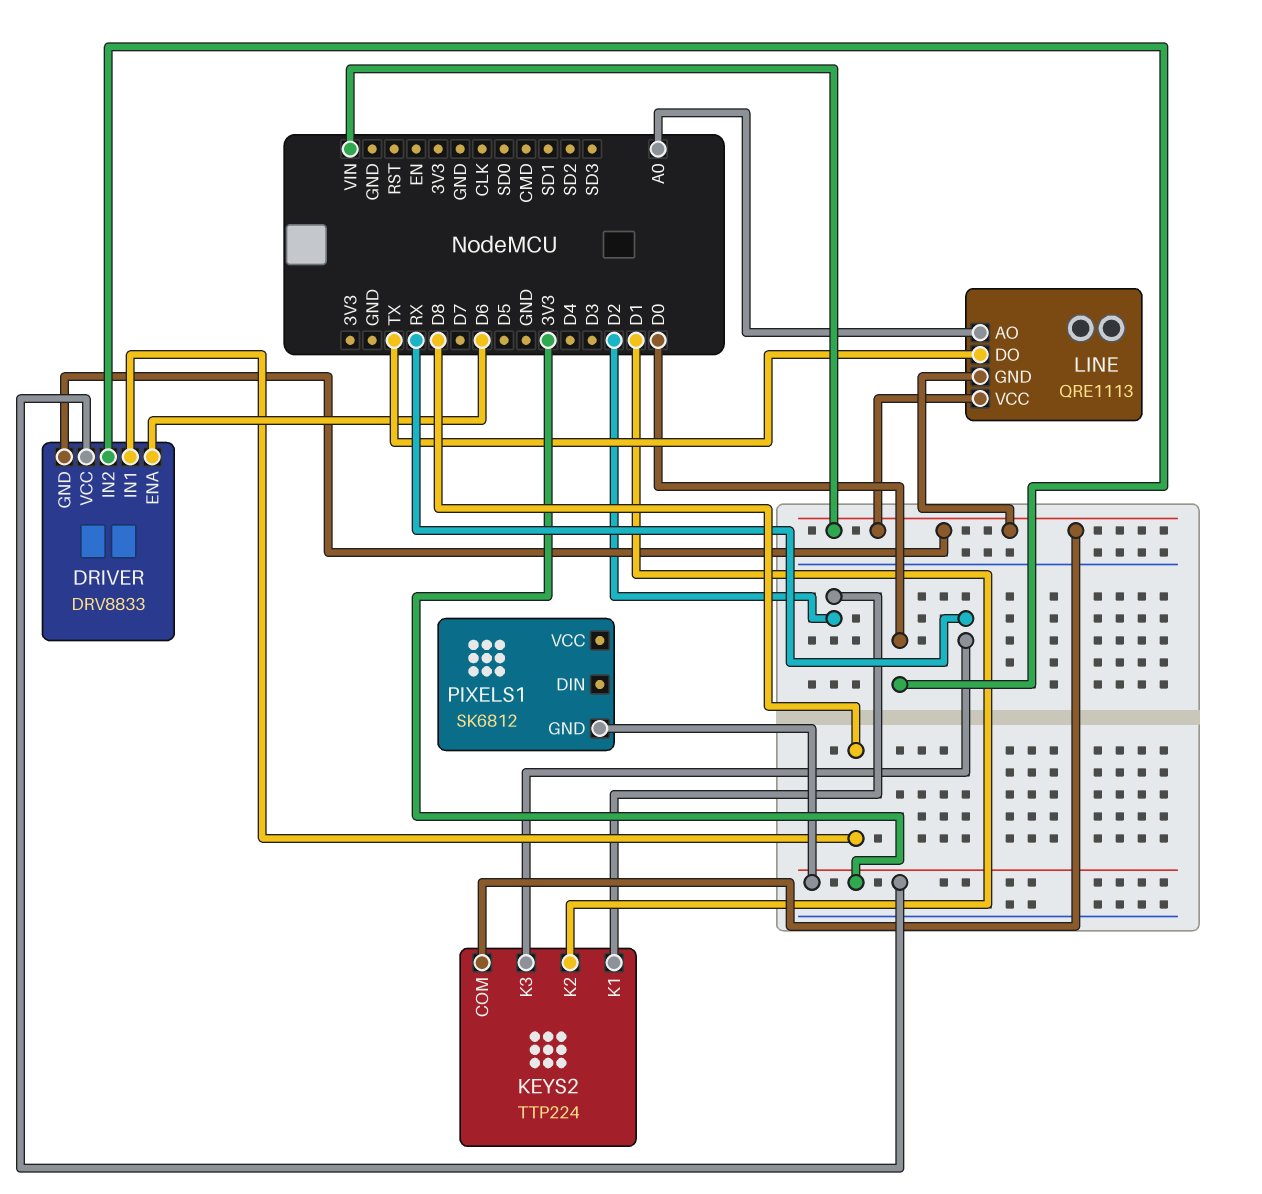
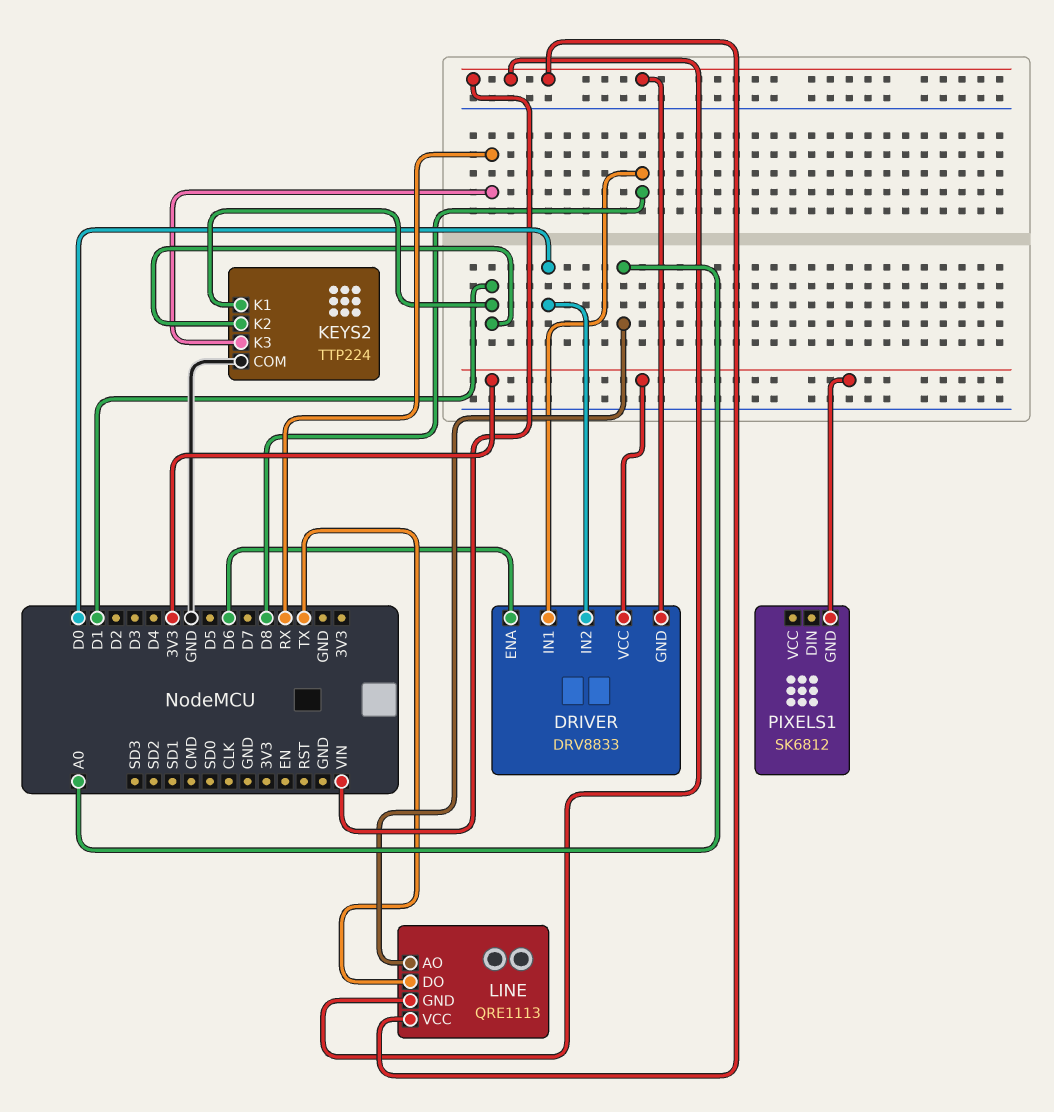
KEYS2 pin COM: VIN -> GND
KEYS2 pin K1: D2 -> D1

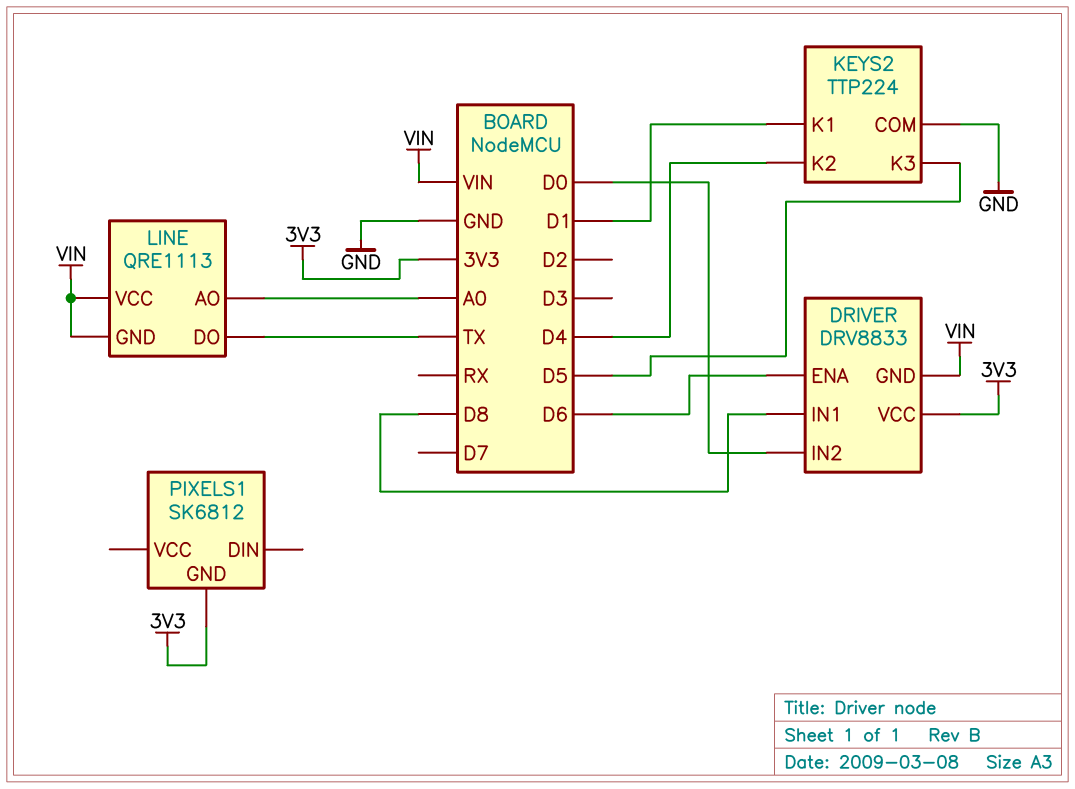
KEYS2 pin K2: D1 -> D4
KEYS2 pin K3: RX -> D5

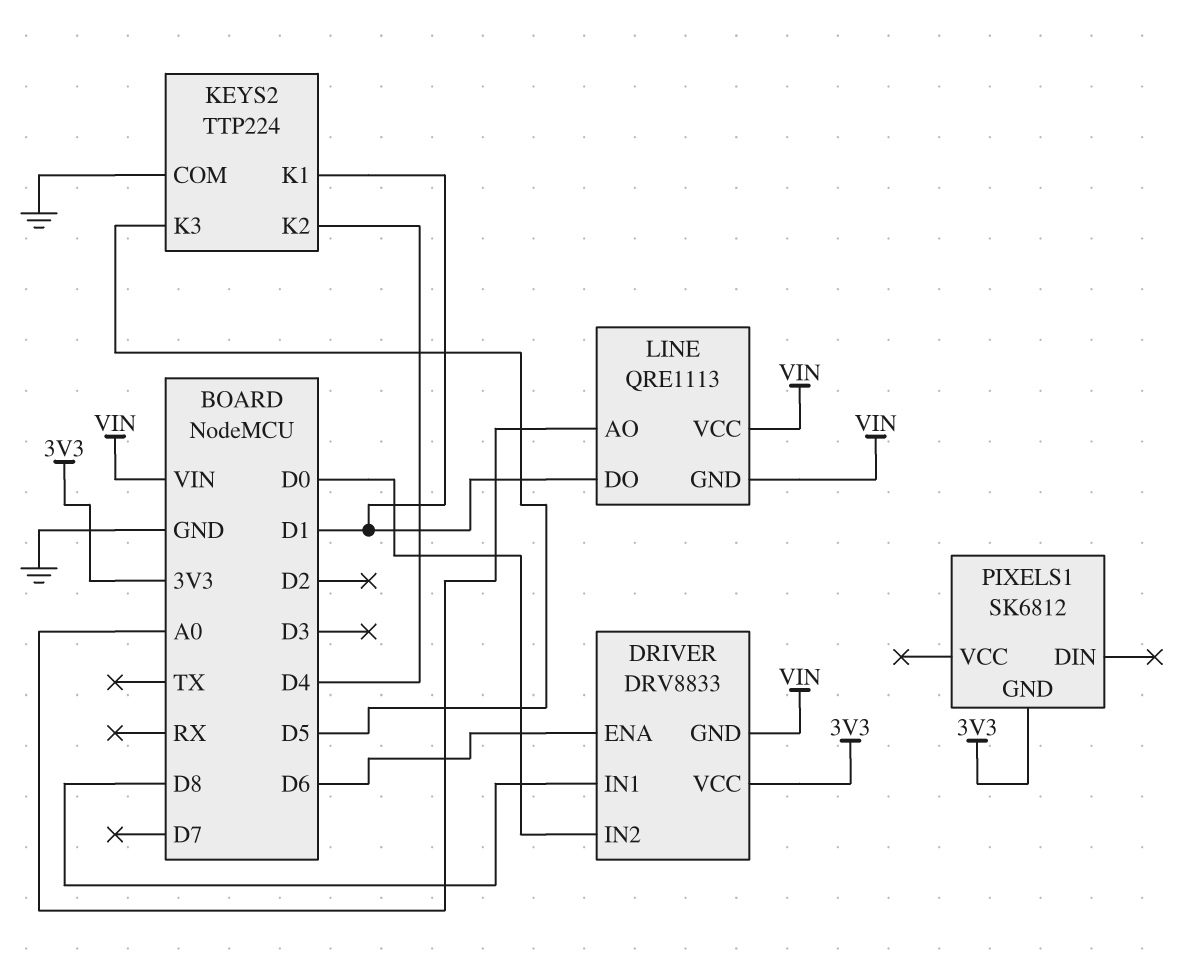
LINE pin DO: TX -> D1

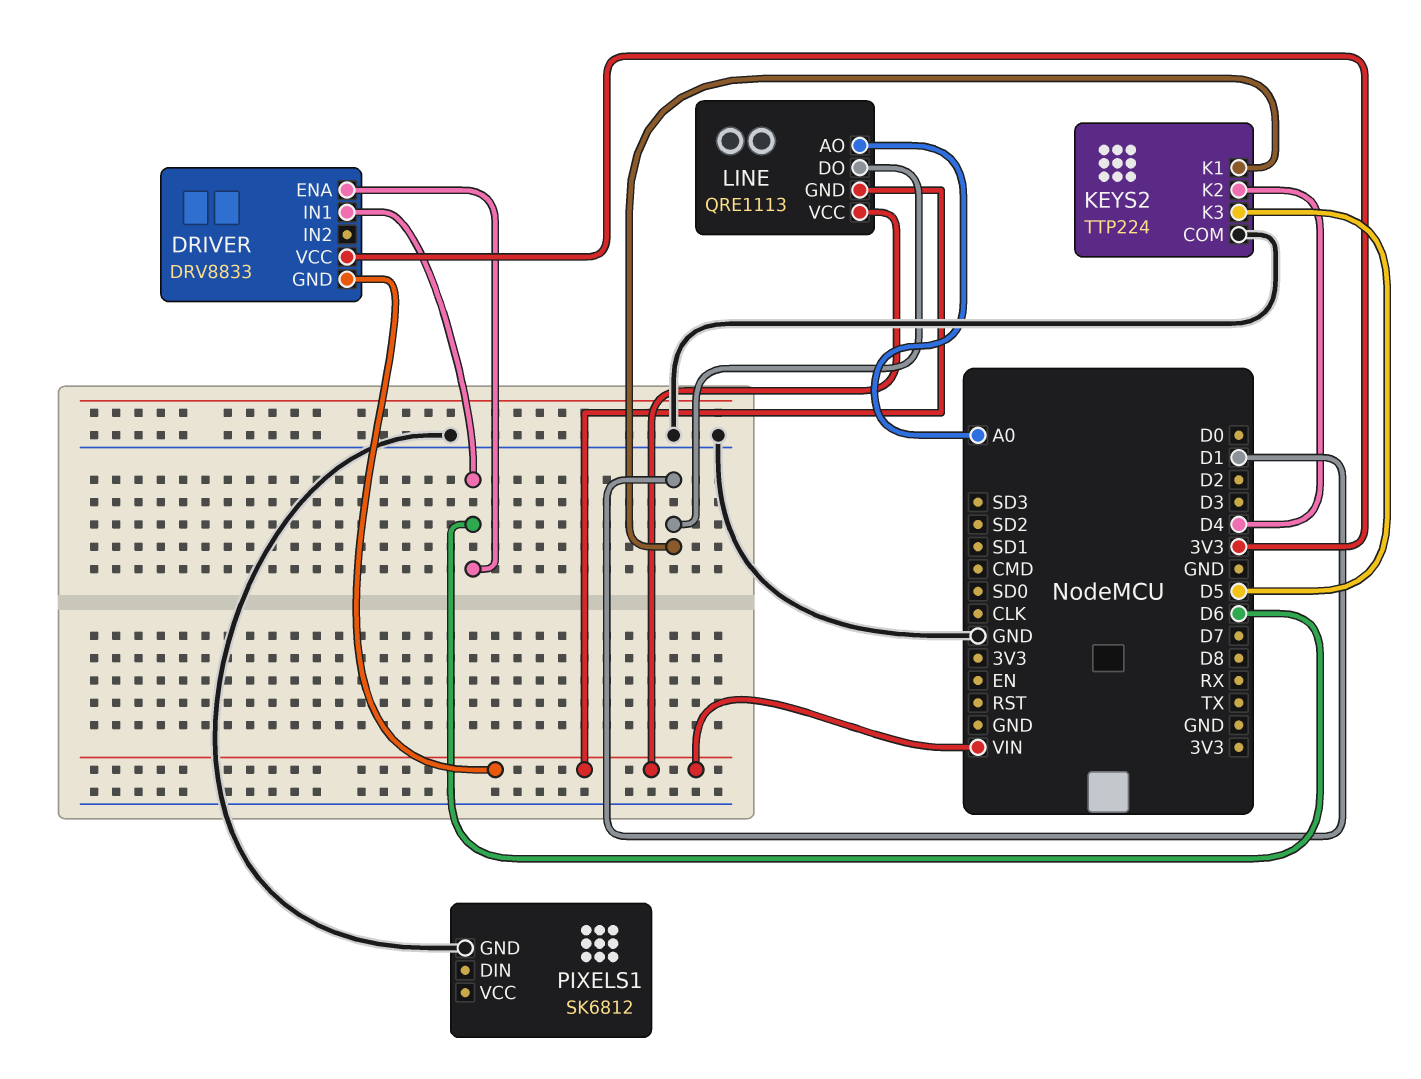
DRIVER pin IN1: D8 -> D6
DRIVER pin IN2: D0 -> none
PIXELS1 pin GND: 3V3 -> GND

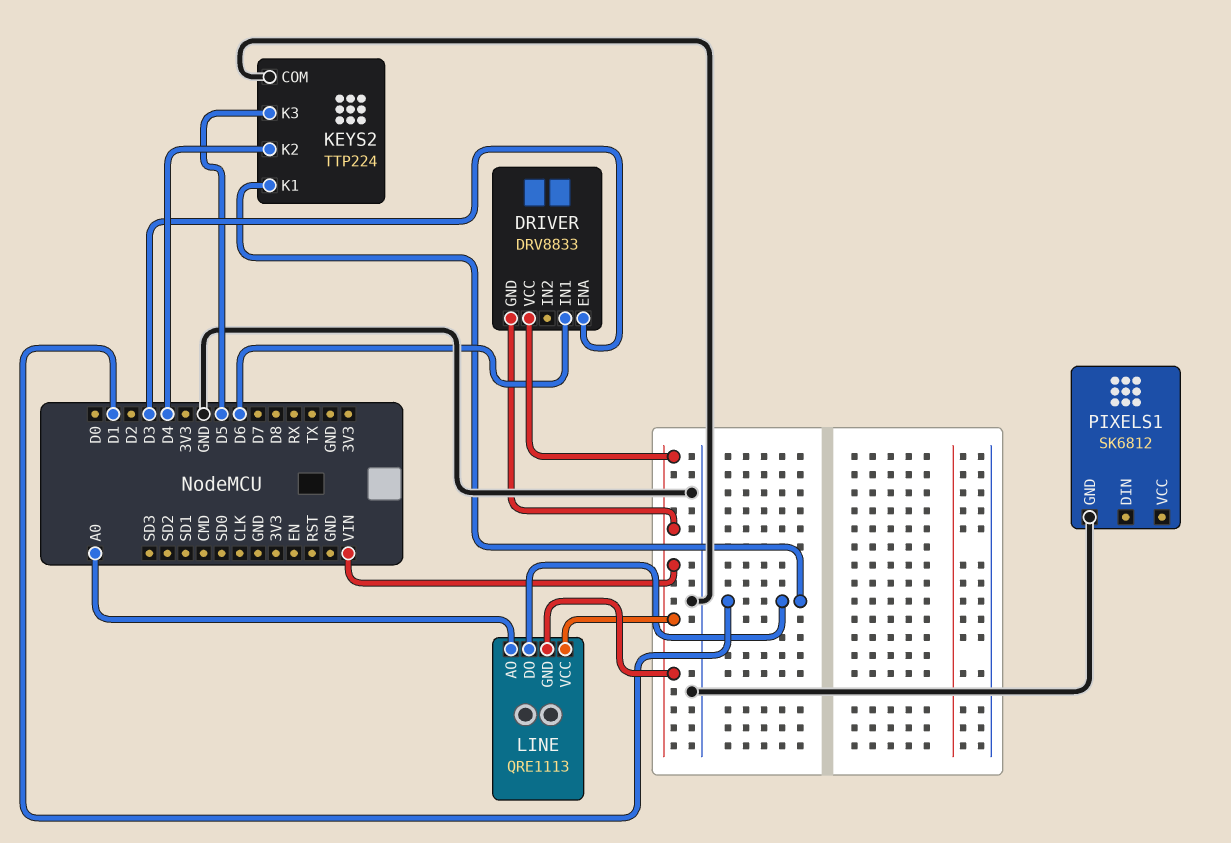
DRIVER pin ENA: D6 -> D3
DRIVER pin VCC: 3V3 -> VIN

